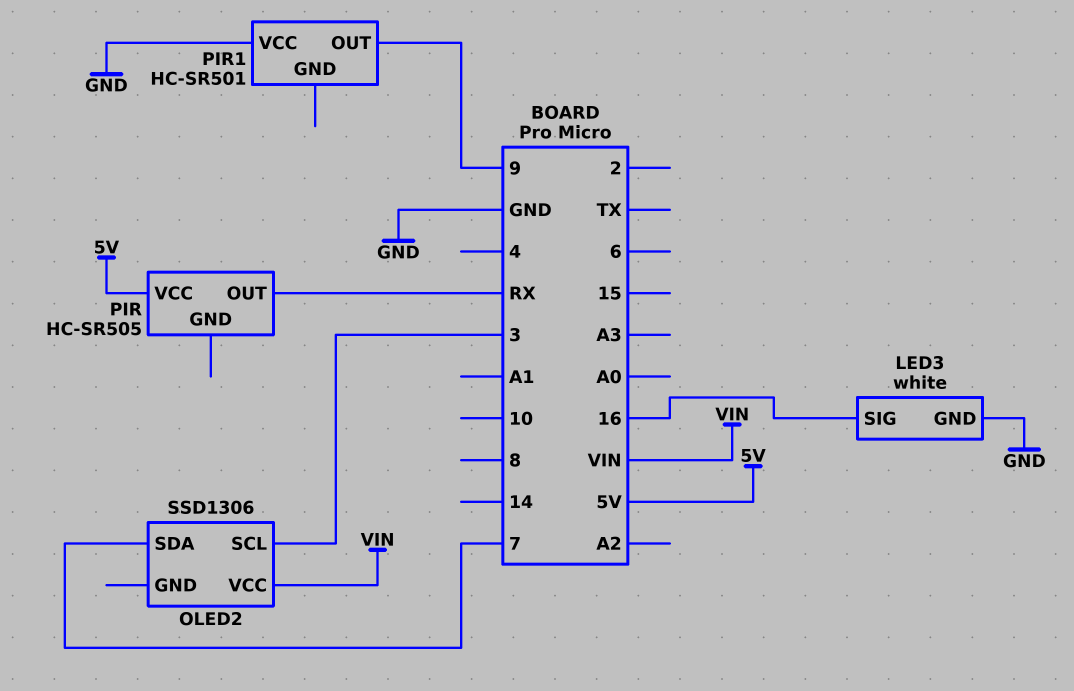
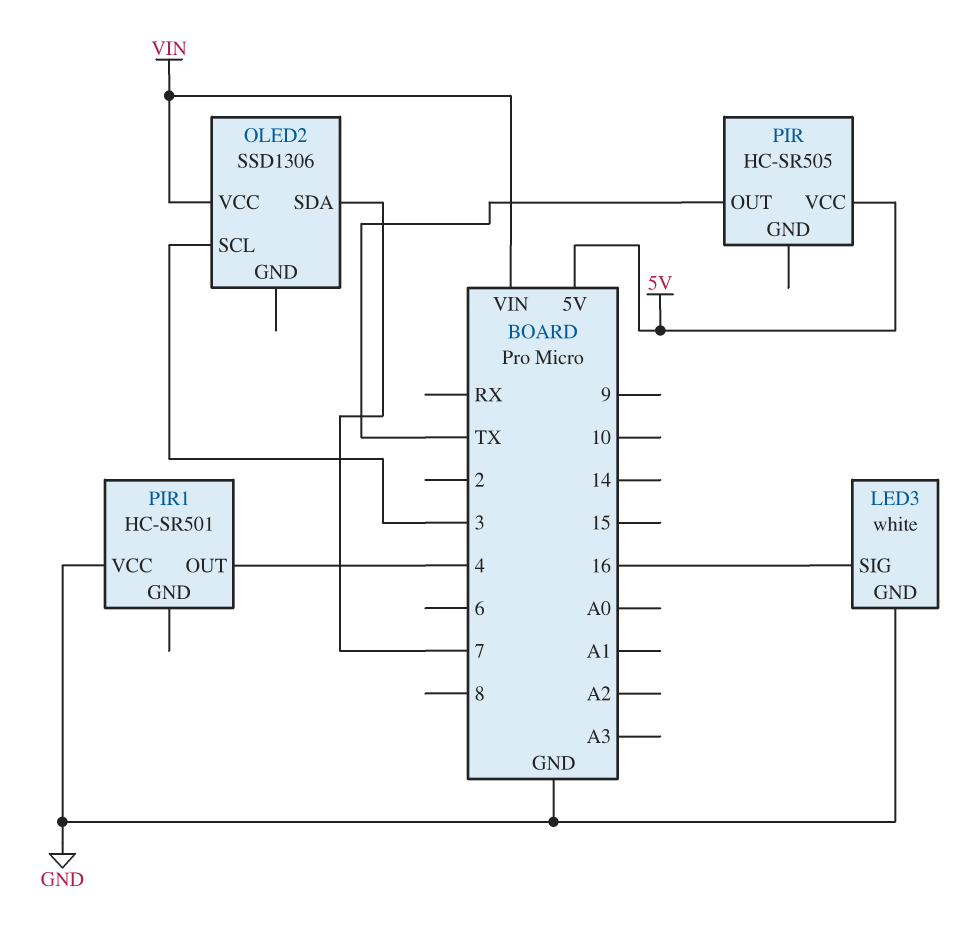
PIR pin OUT: RX -> TX
PIR1 pin OUT: 9 -> 4

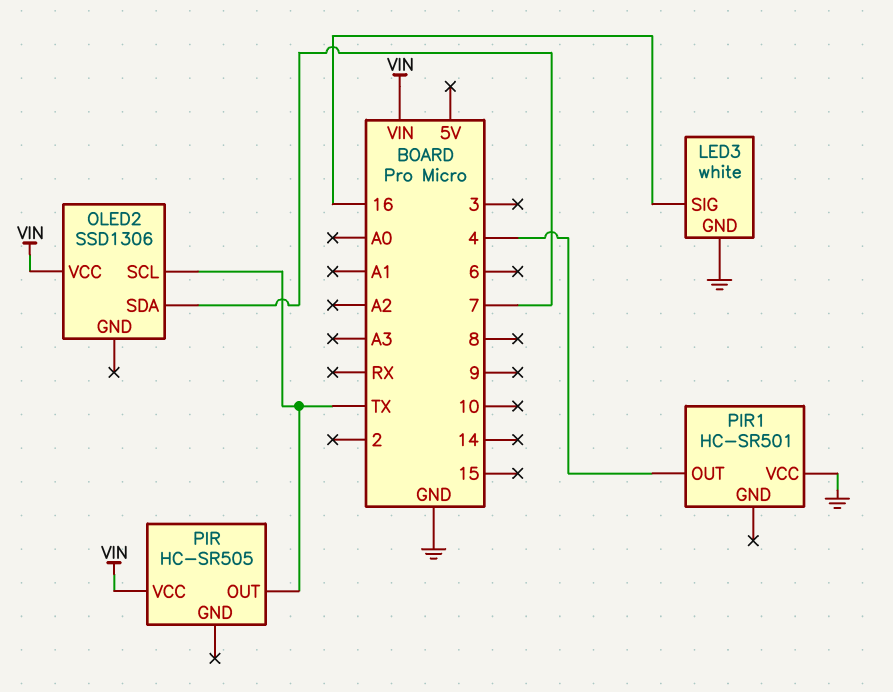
OLED2 pin SCL: 3 -> TX
PIR pin VCC: 5V -> VIN

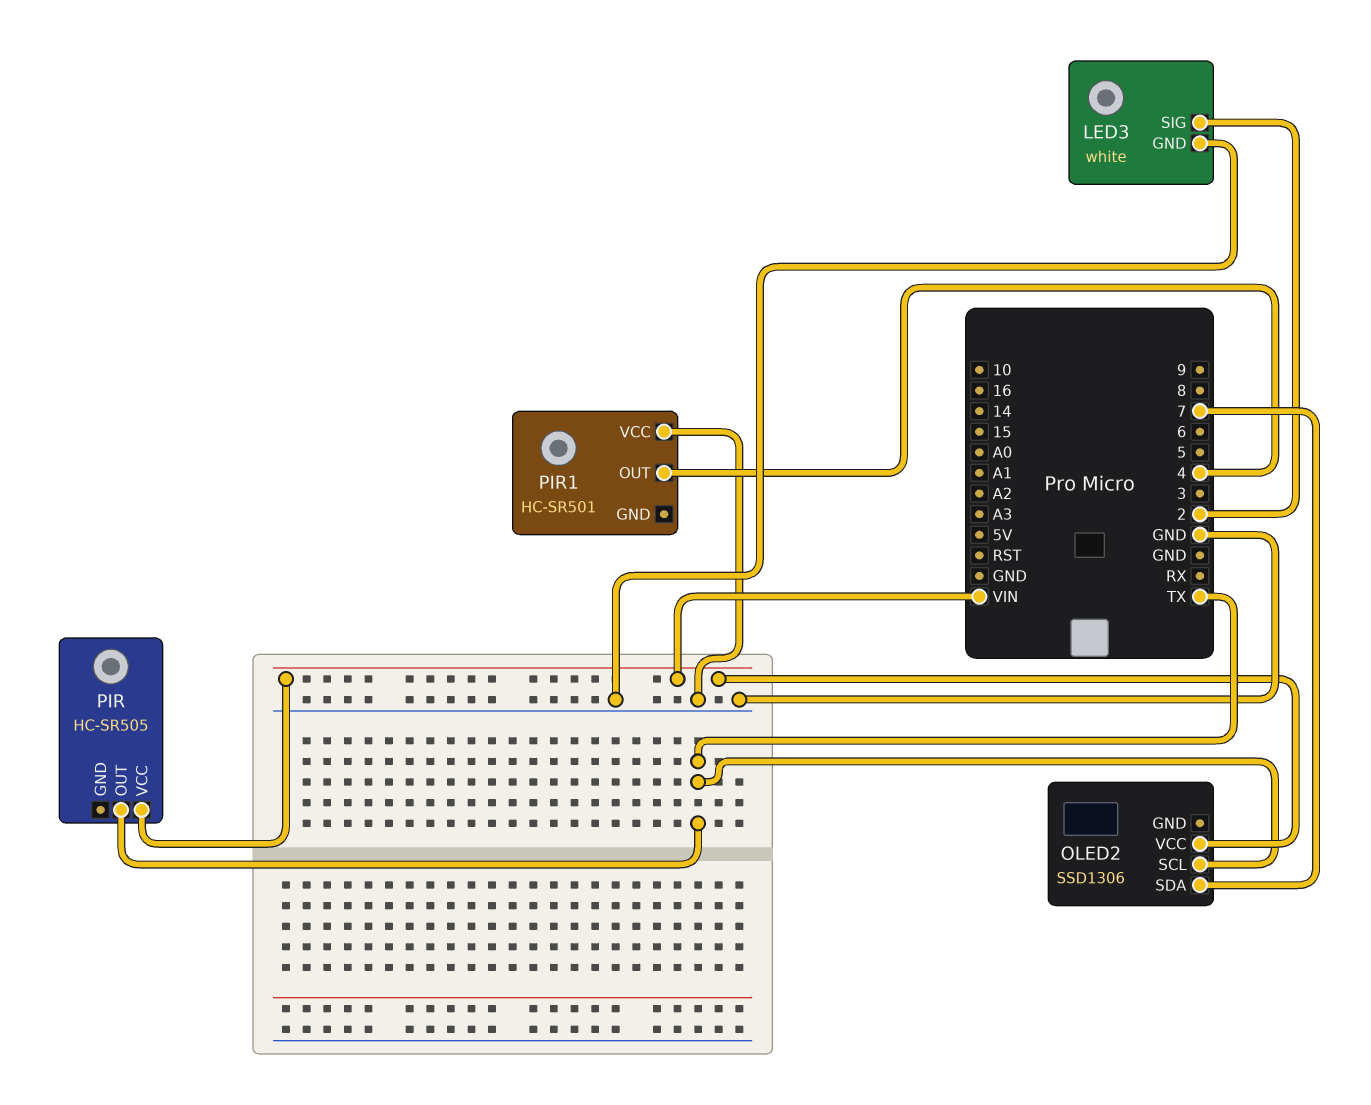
LED3 pin SIG: 16 -> 2

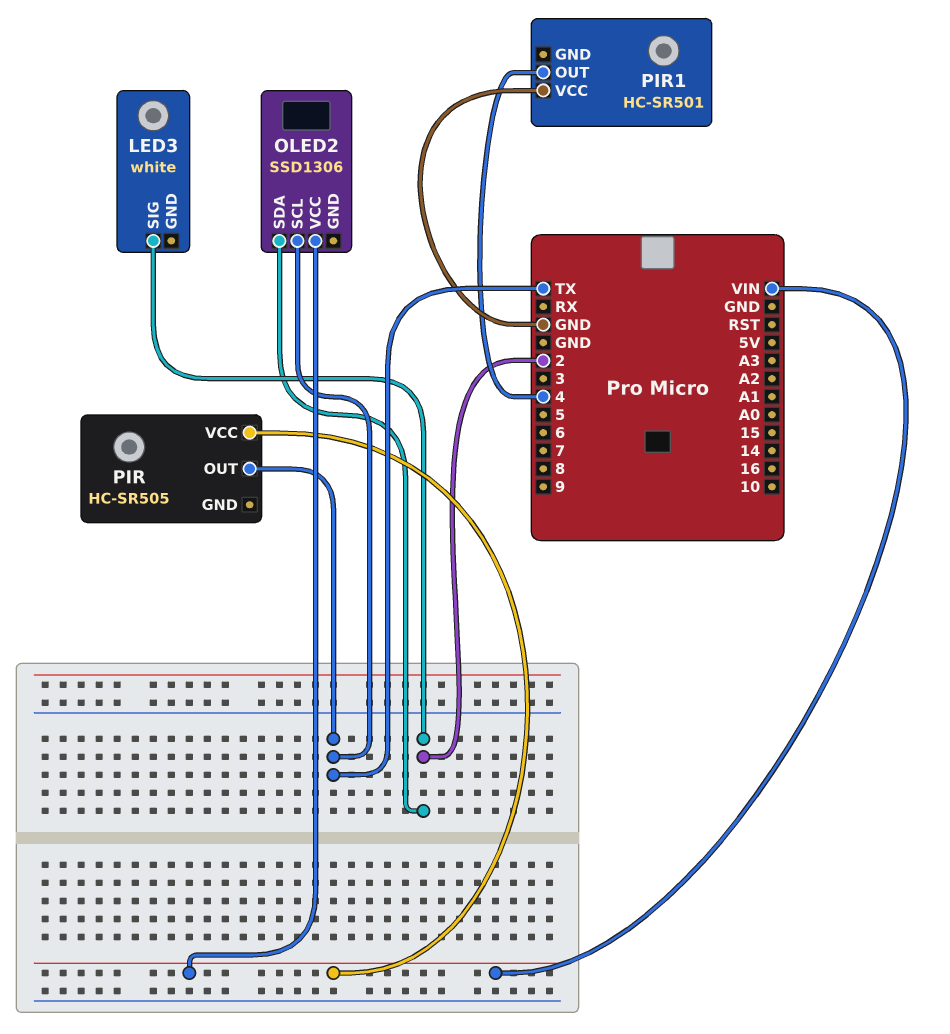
LED3 pin GND: GND -> none
OLED2 pin SDA: 7 -> 2

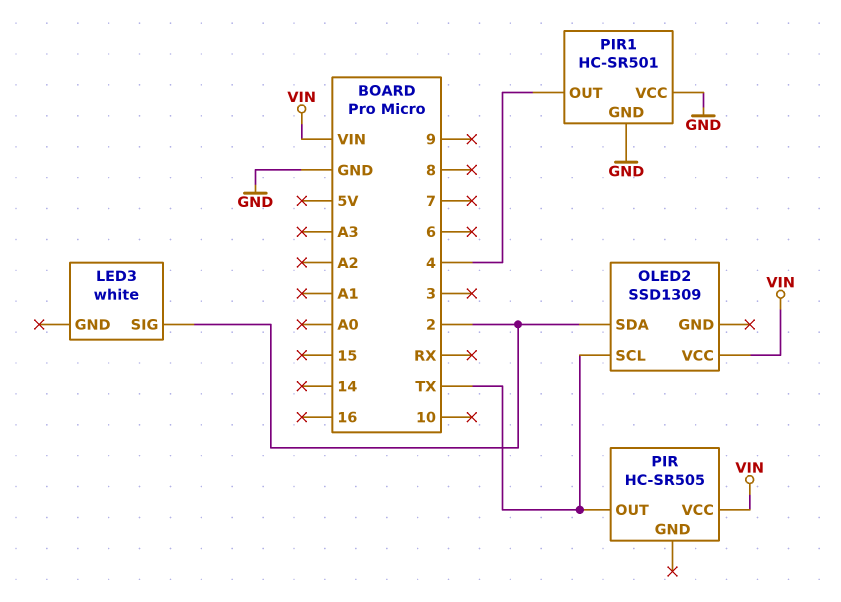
OLED2: SSD1306 -> SSD1309
PIR1 pin GND: none -> GND

